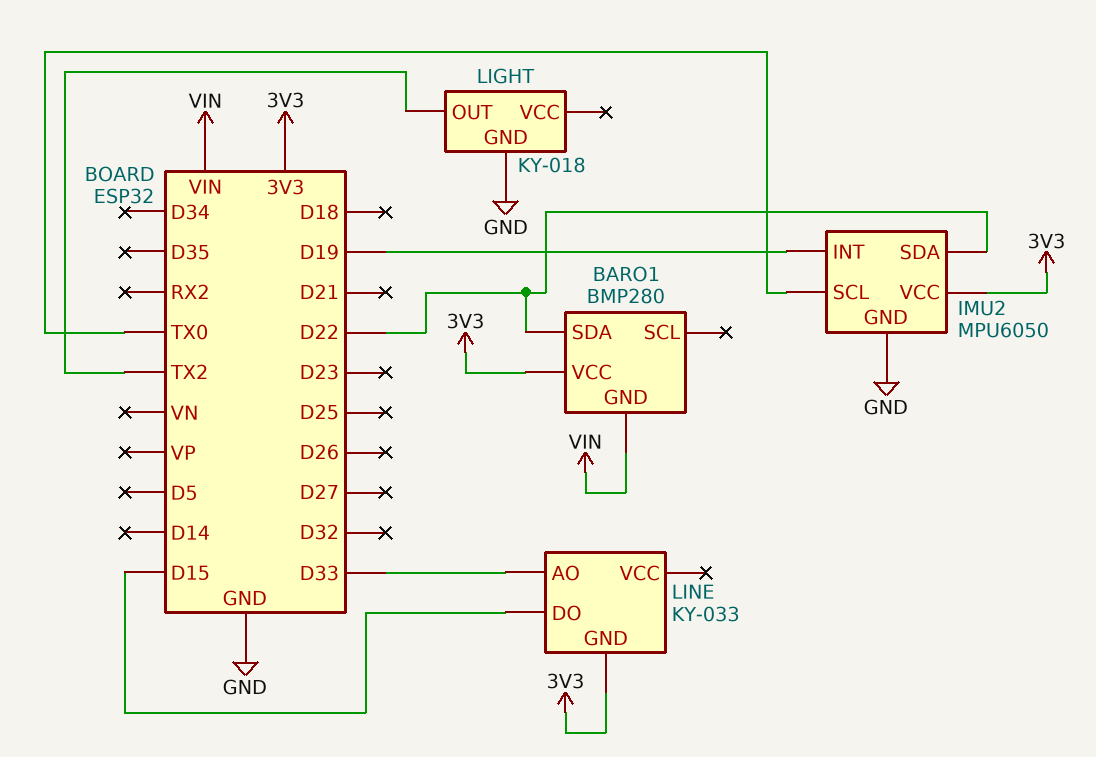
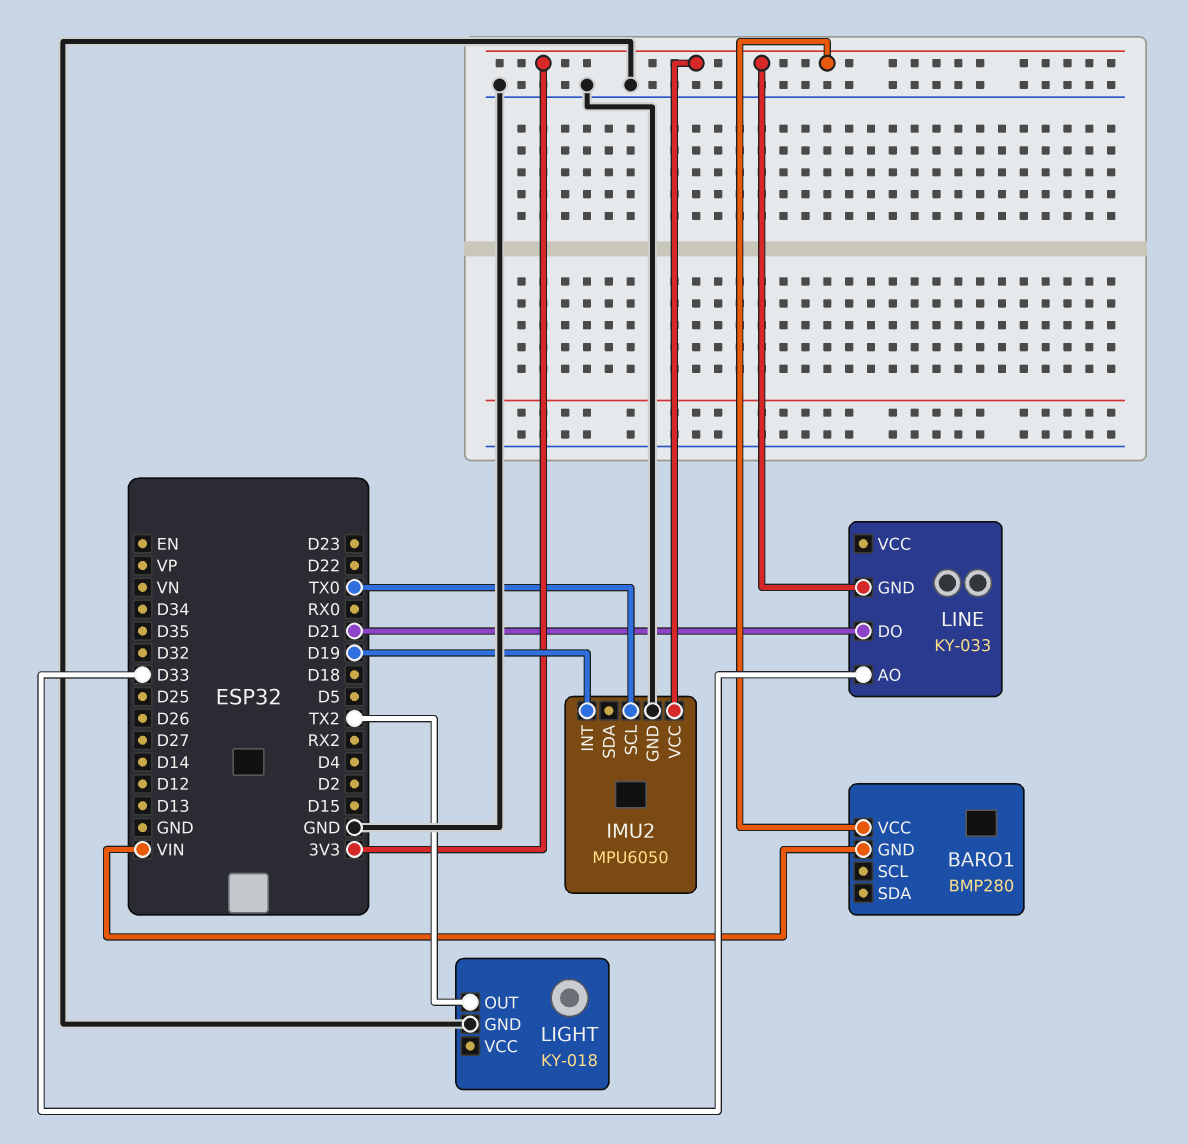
BARO1 pin SDA: D22 -> none
IMU2 pin SDA: D22 -> none
LINE pin DO: D15 -> D21

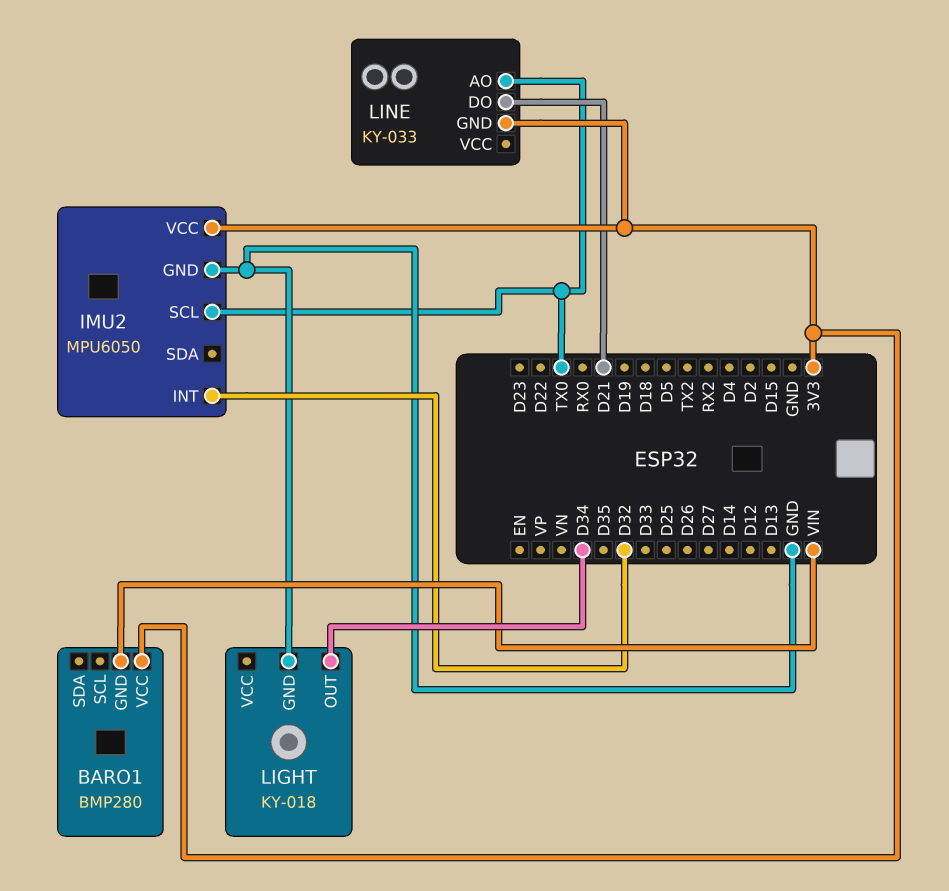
IMU2 pin INT: D19 -> D32
LIGHT pin OUT: TX2 -> D34
LINE pin AO: D33 -> TX0

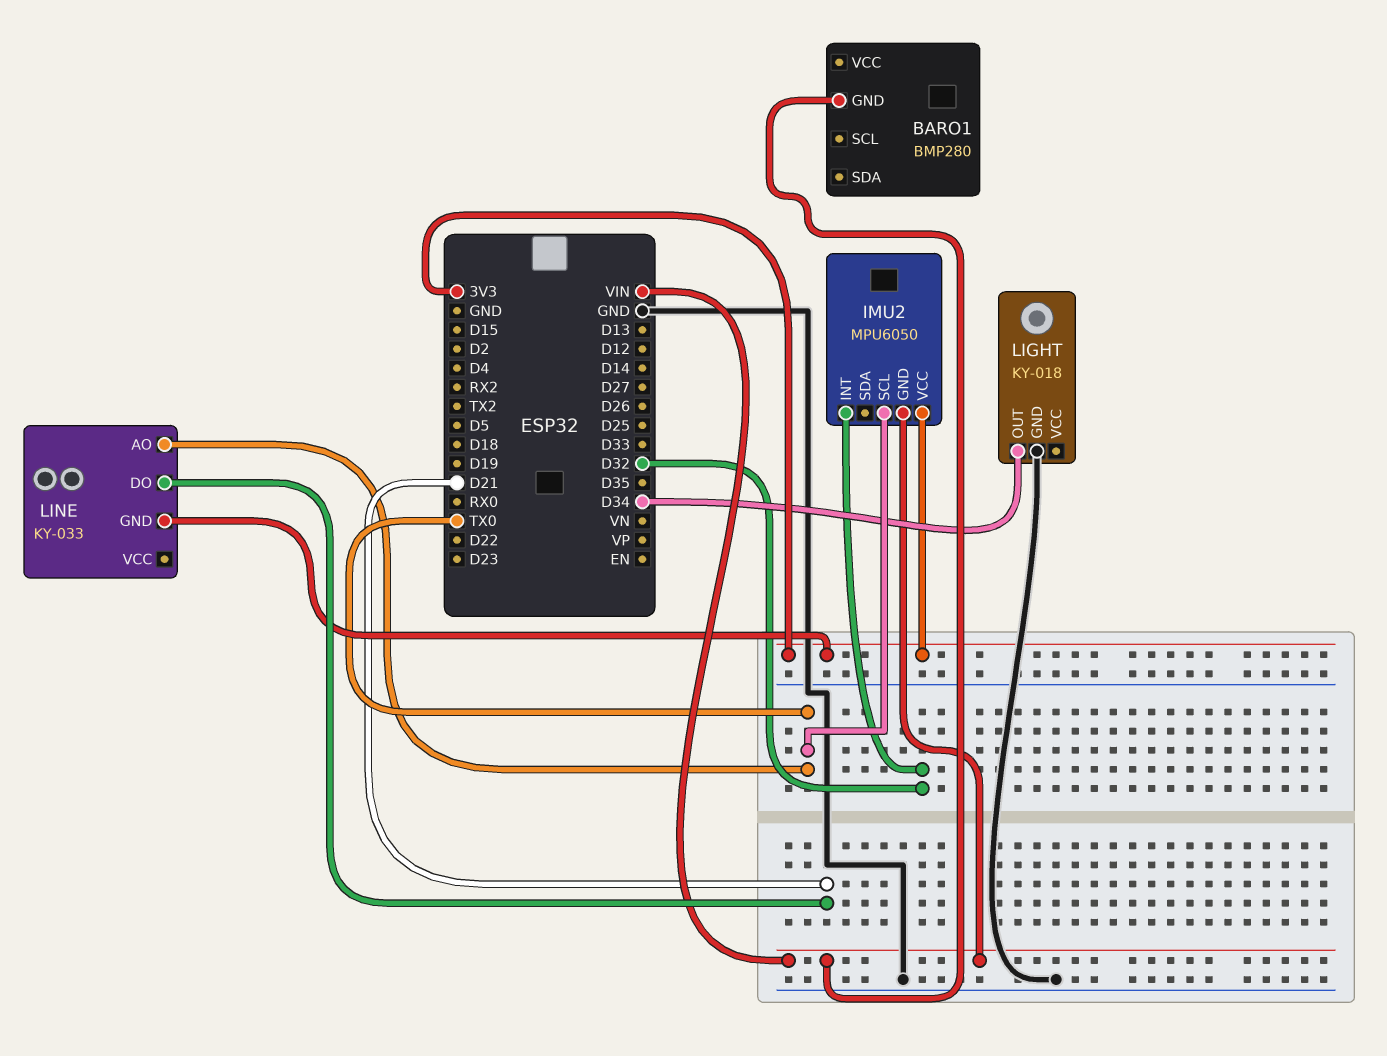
BARO1 pin VCC: 3V3 -> none
IMU2 pin GND: GND -> VIN

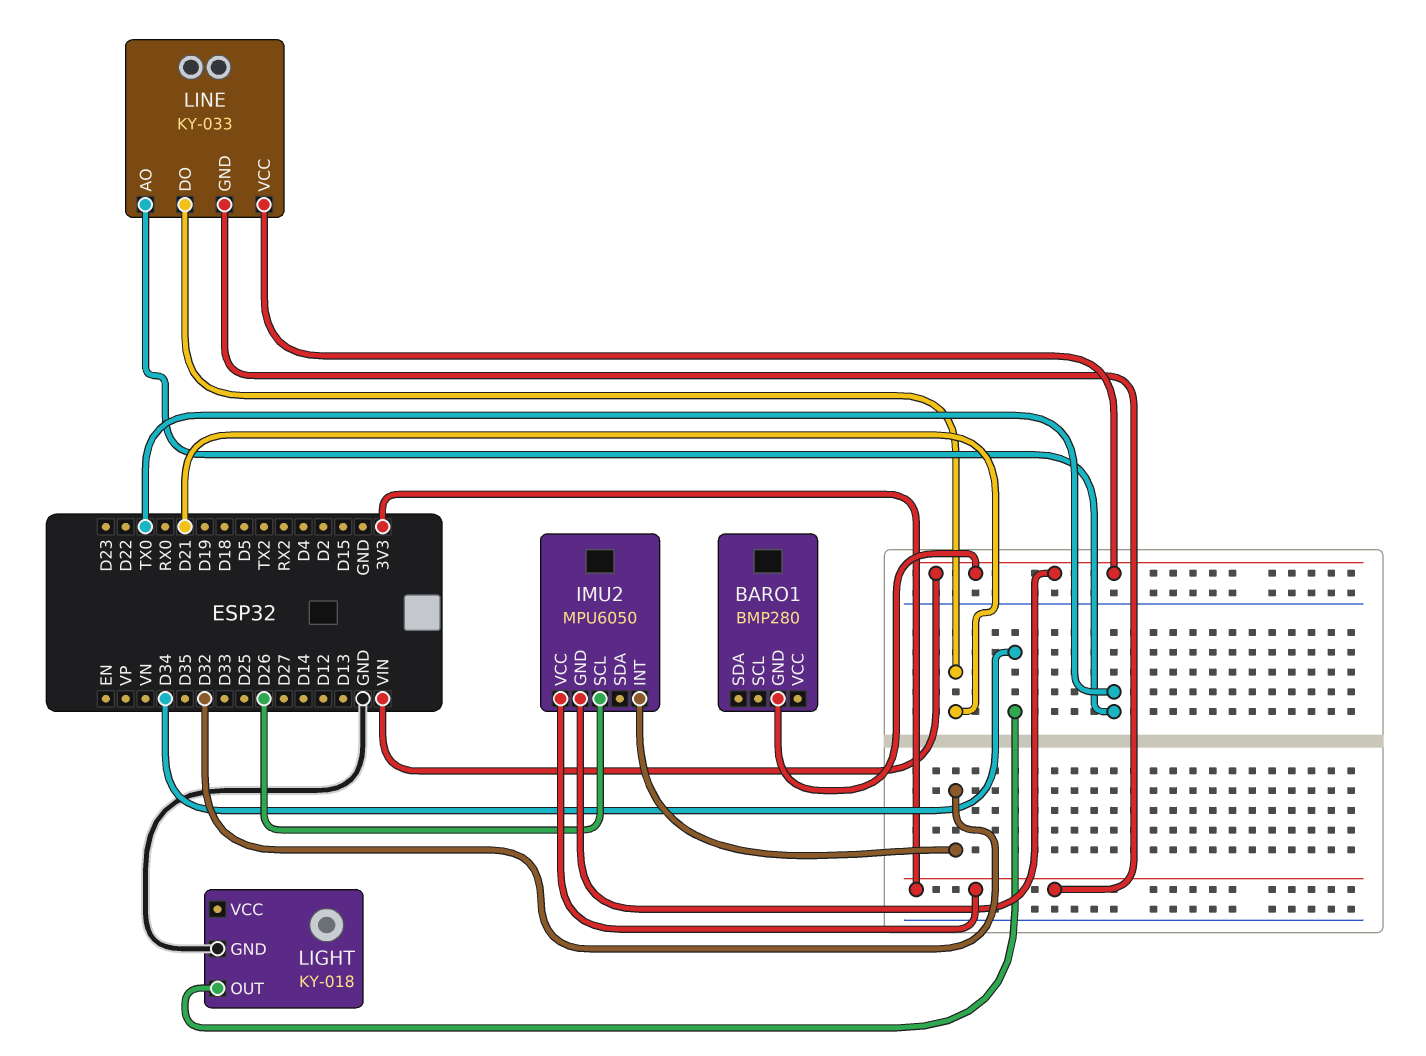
IMU2 pin SCL: TX0 -> D26
LINE pin VCC: none -> VIN

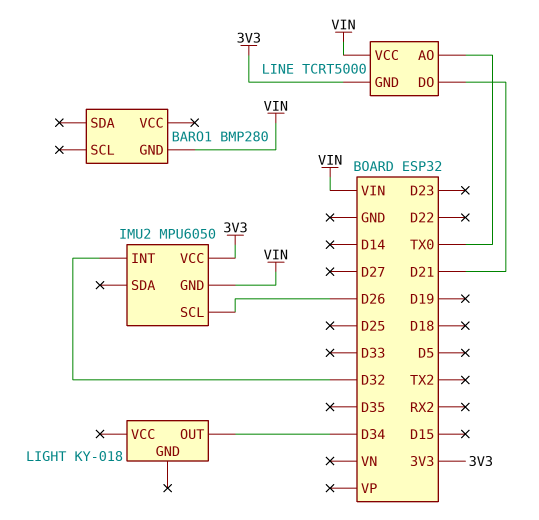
LIGHT pin GND: GND -> none
LINE: KY-033 -> TCRT5000

